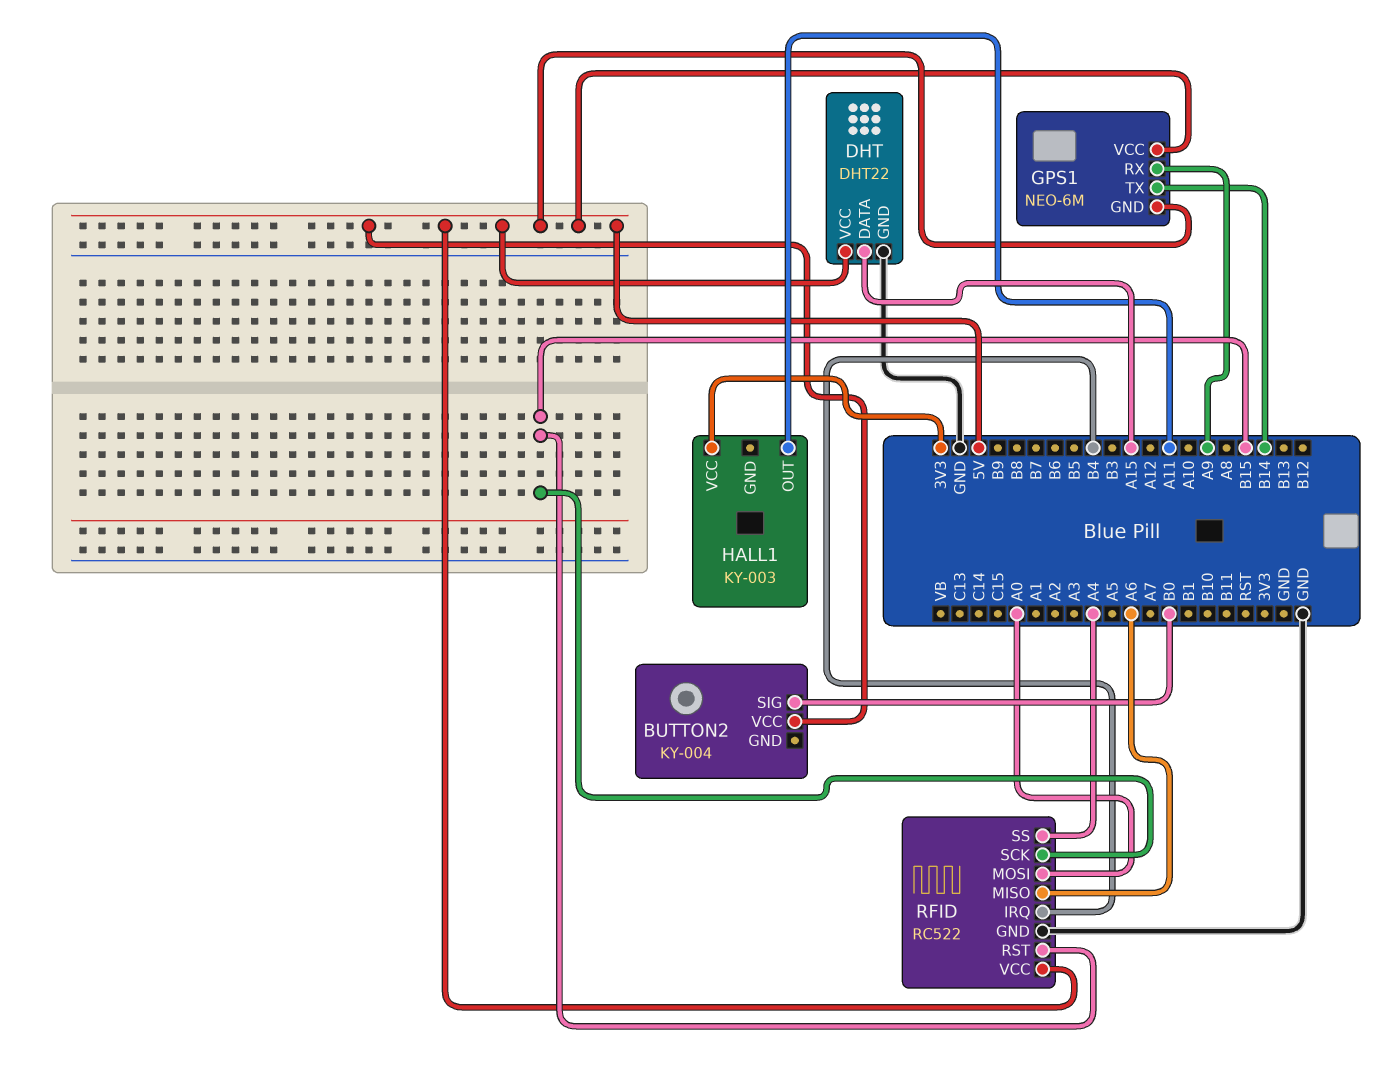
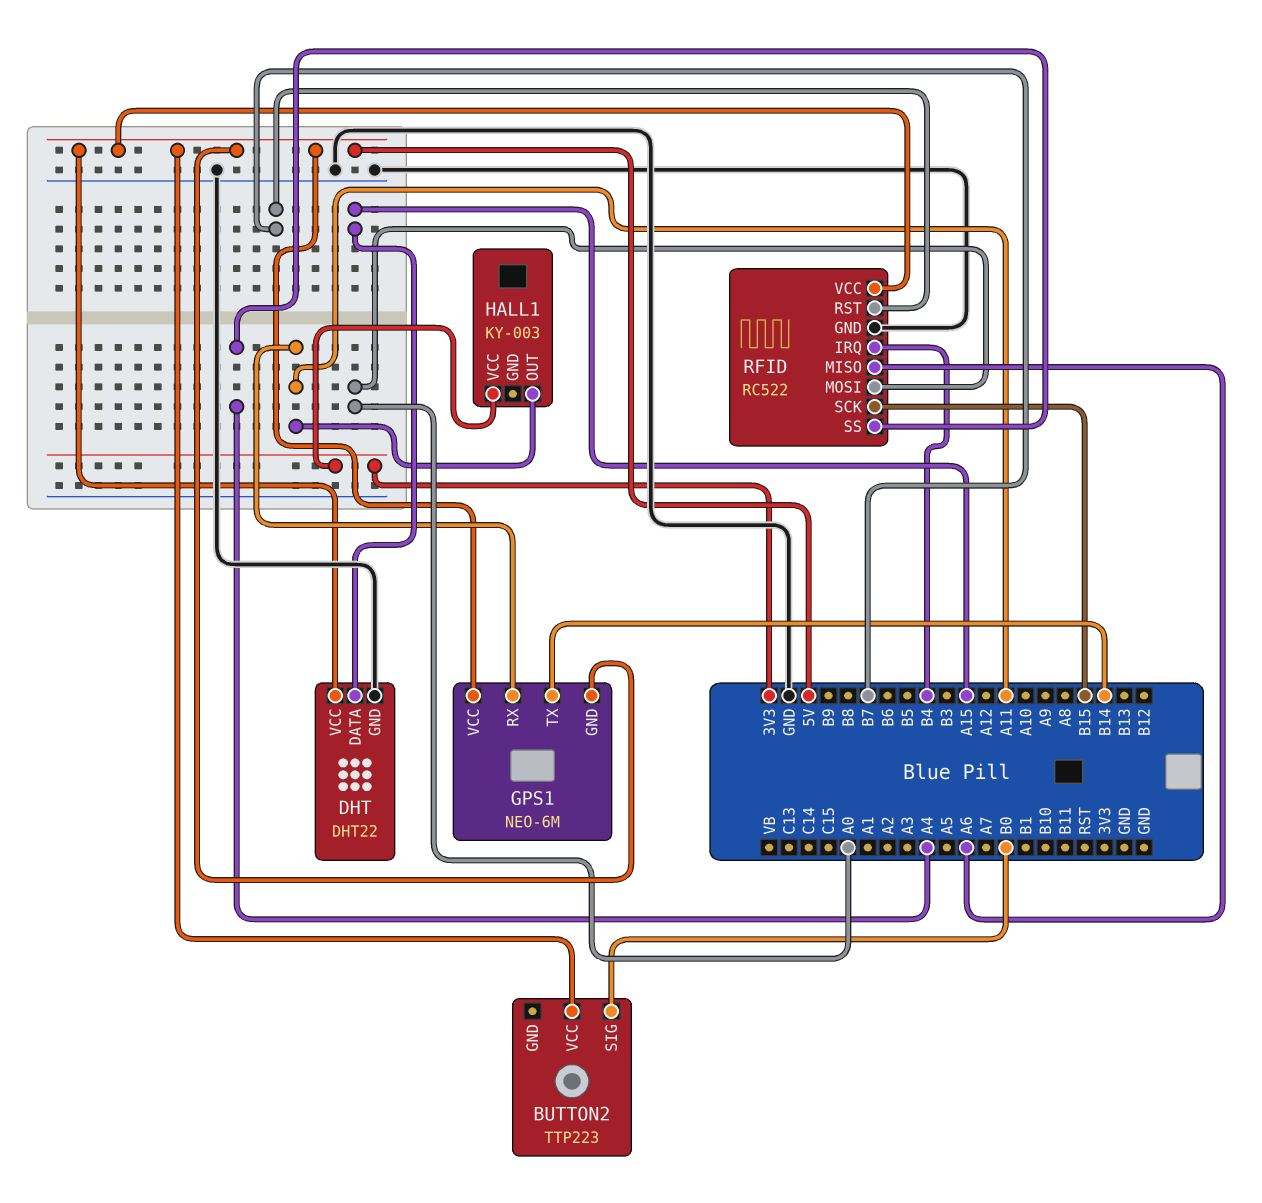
BUTTON2: KY-004 -> TTP223
GPS1 pin RX: A9 -> A11
RFID pin RST: B15 -> B7

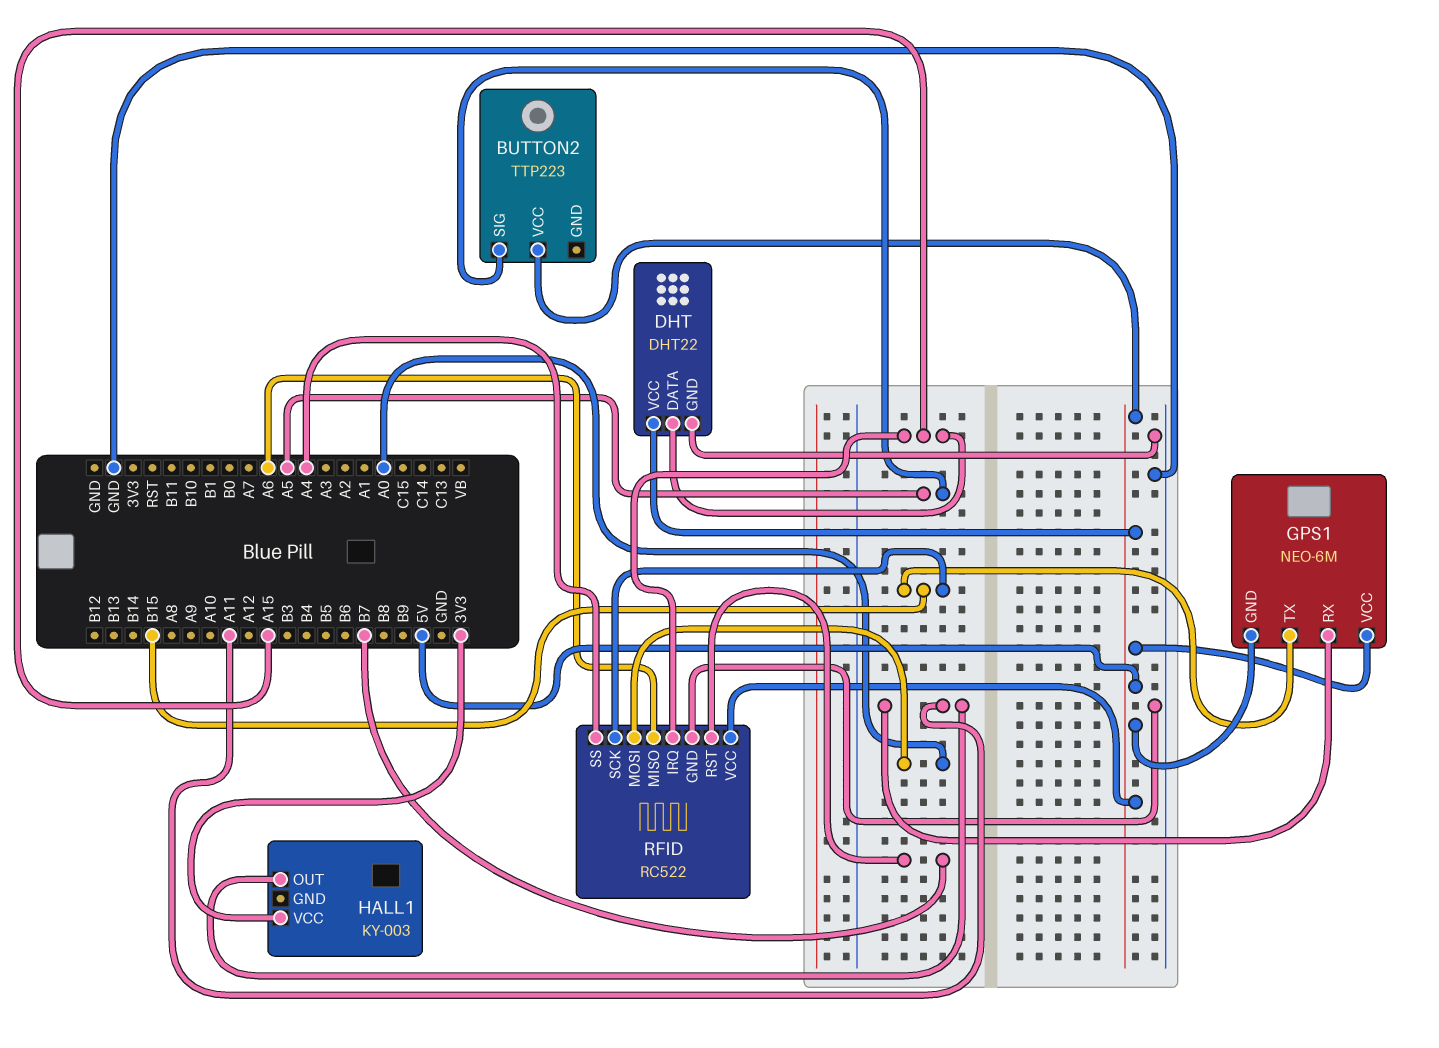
BUTTON2 pin SIG: B0 -> A5
GPS1 pin TX: B14 -> B15
RFID pin IRQ: B4 -> A15

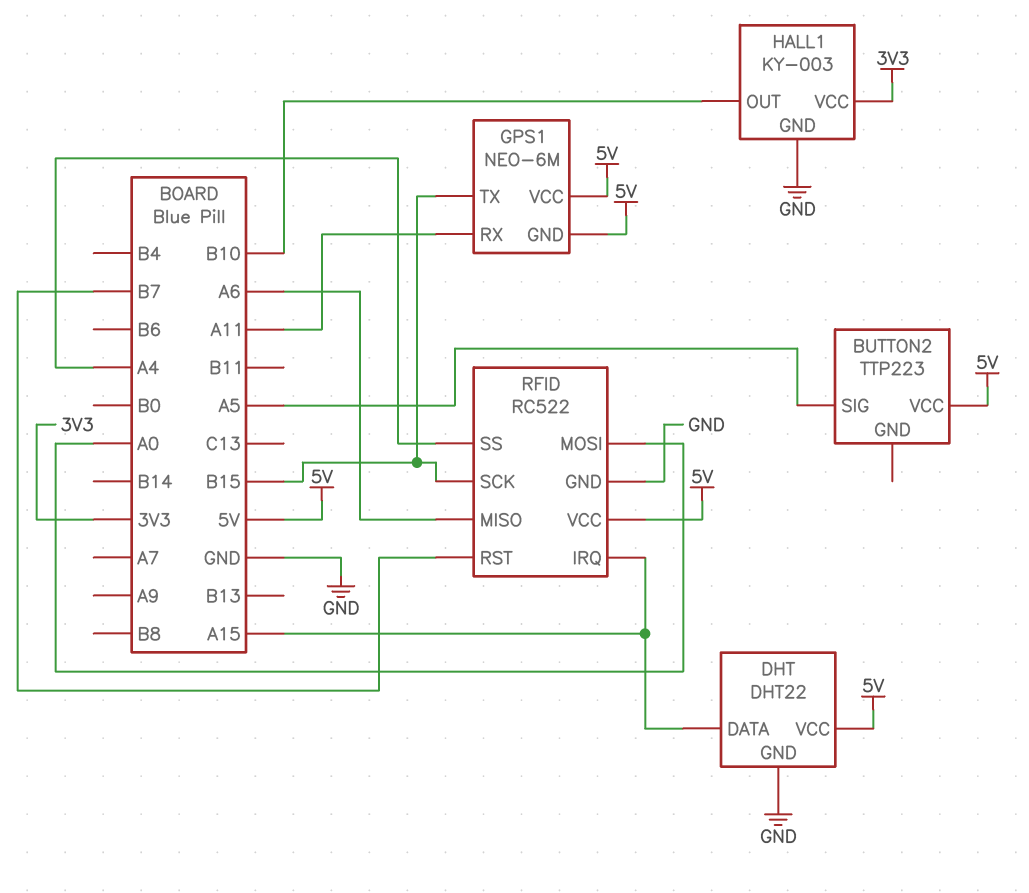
HALL1 pin GND: none -> GND
HALL1 pin OUT: A11 -> B10

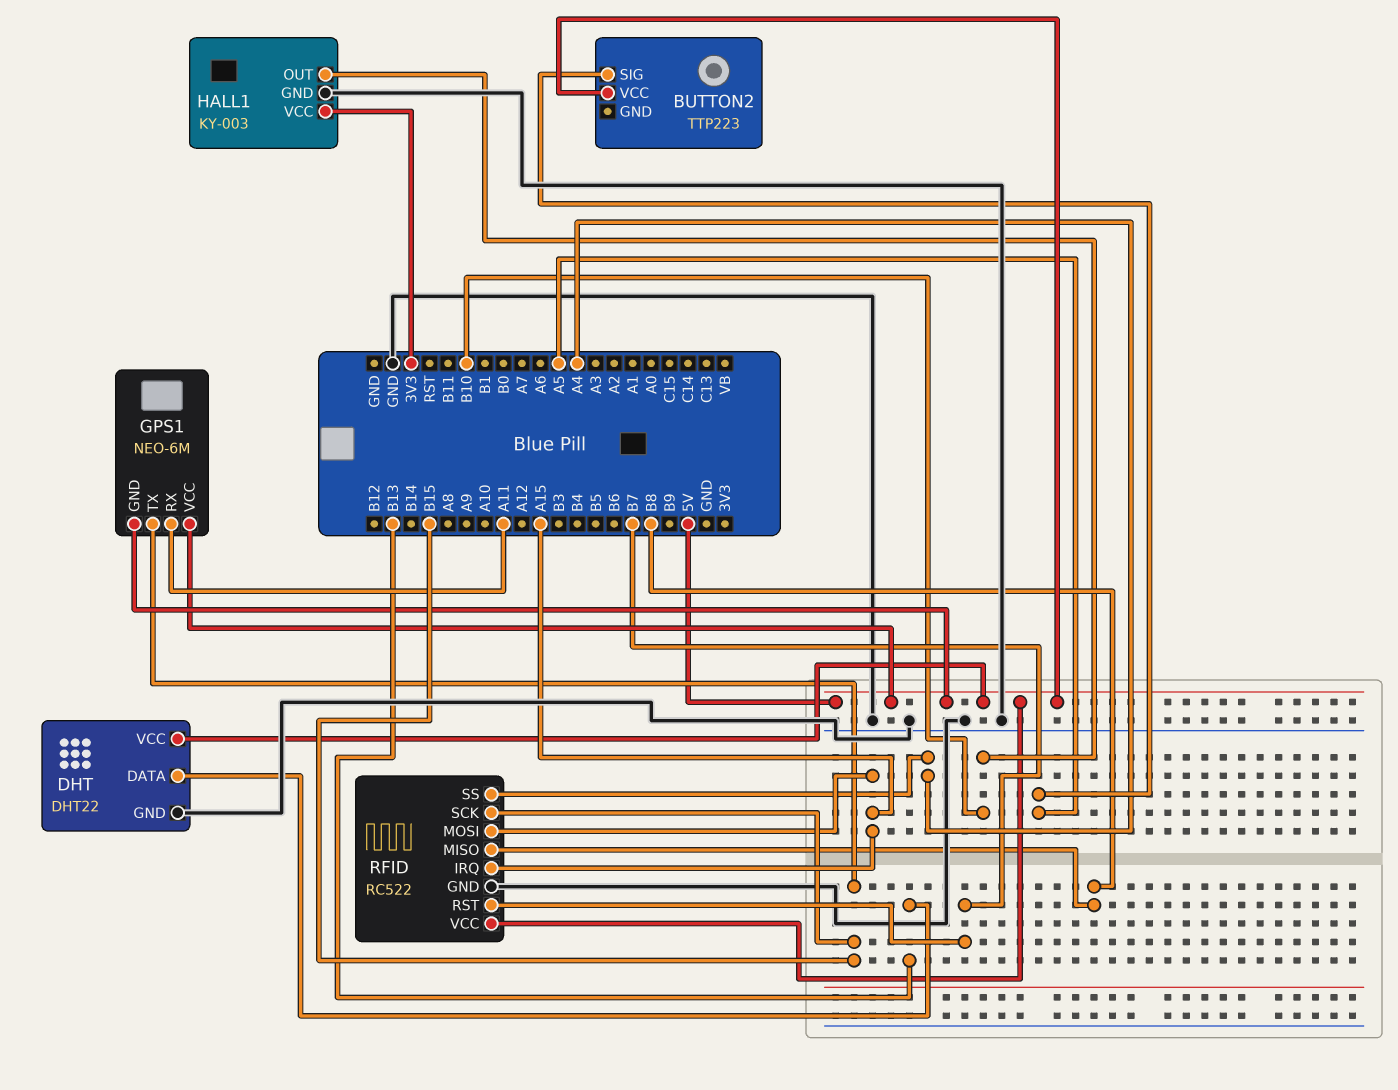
DHT pin DATA: A15 -> B13
RFID pin MISO: A6 -> B8
RFID pin MOSI: A0 -> A15

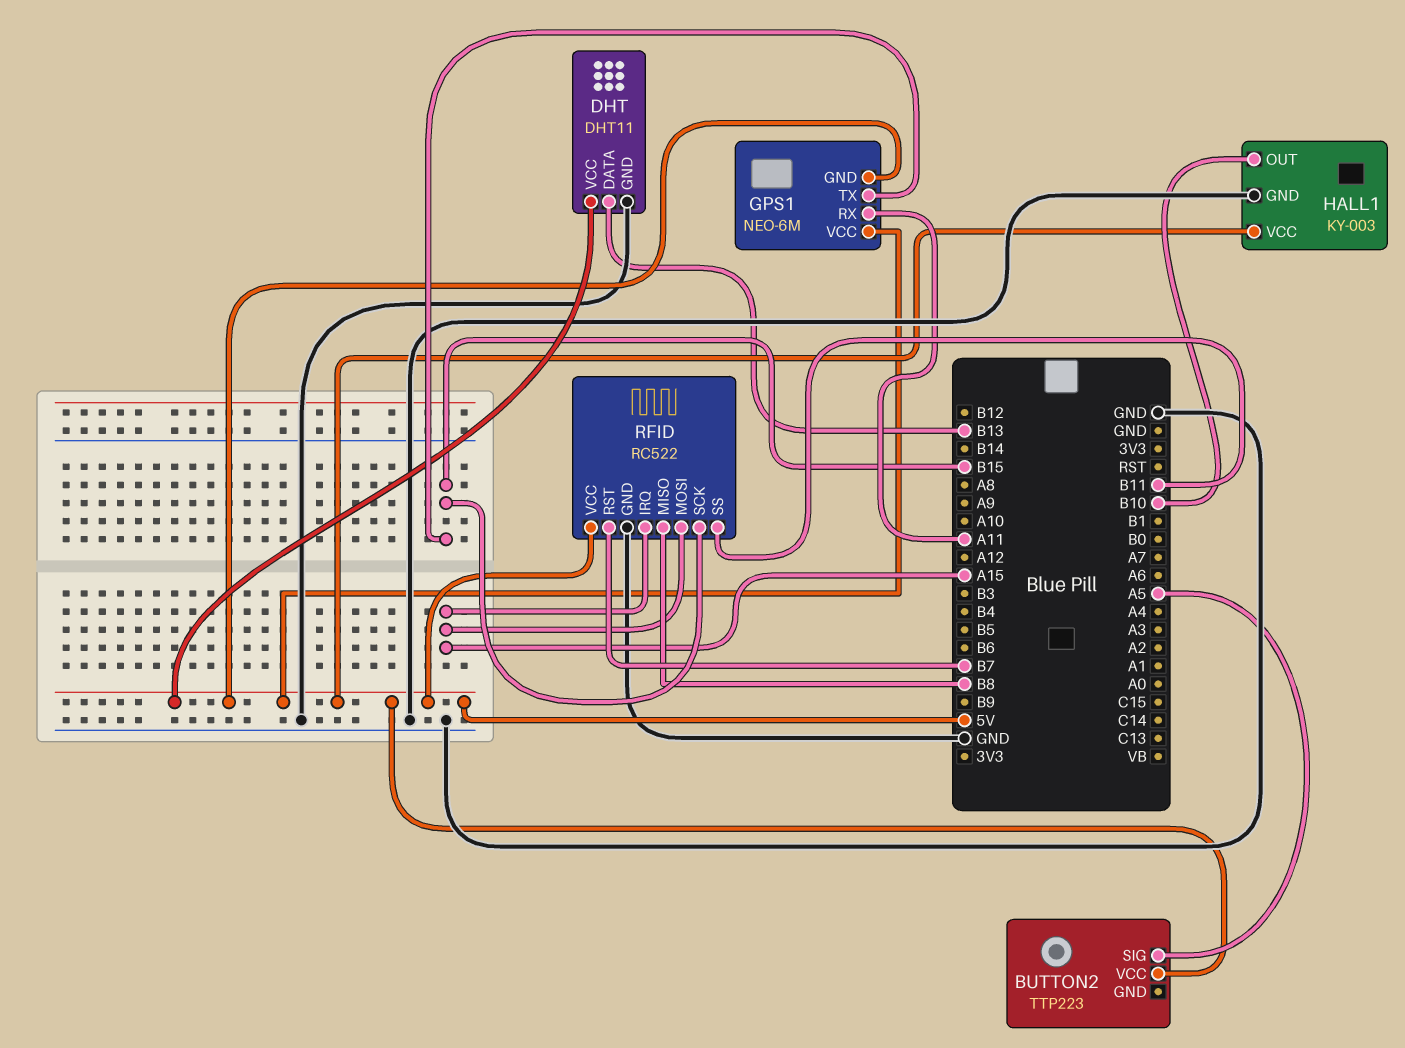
DHT: DHT22 -> DHT11
HALL1 pin VCC: 3V3 -> 5V
RFID pin SS: A4 -> B11

